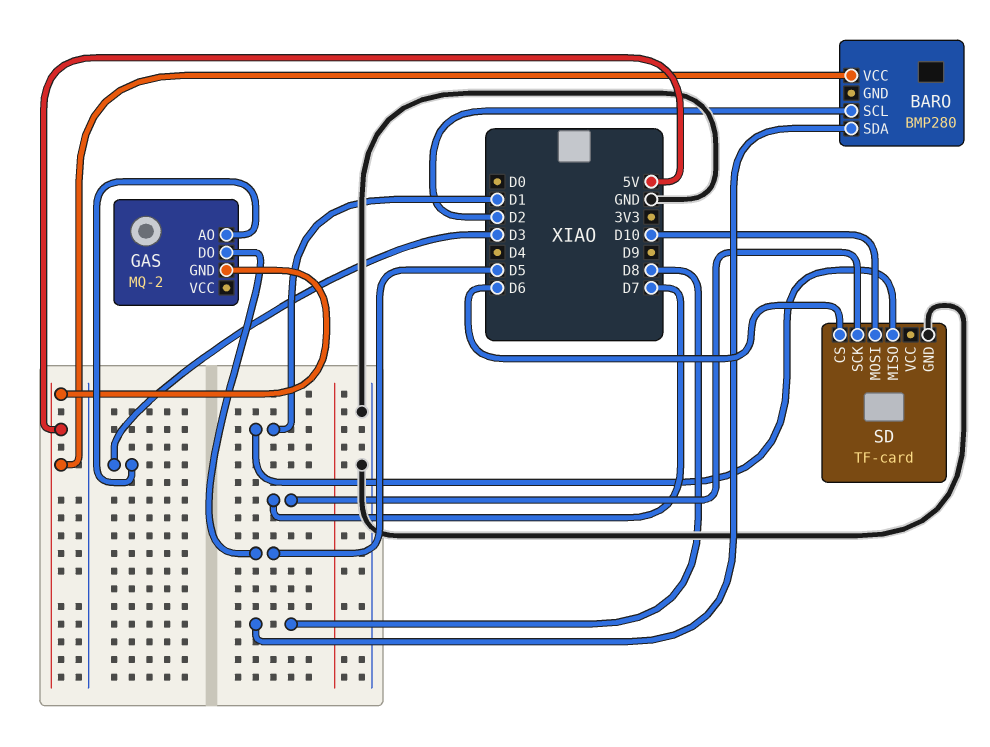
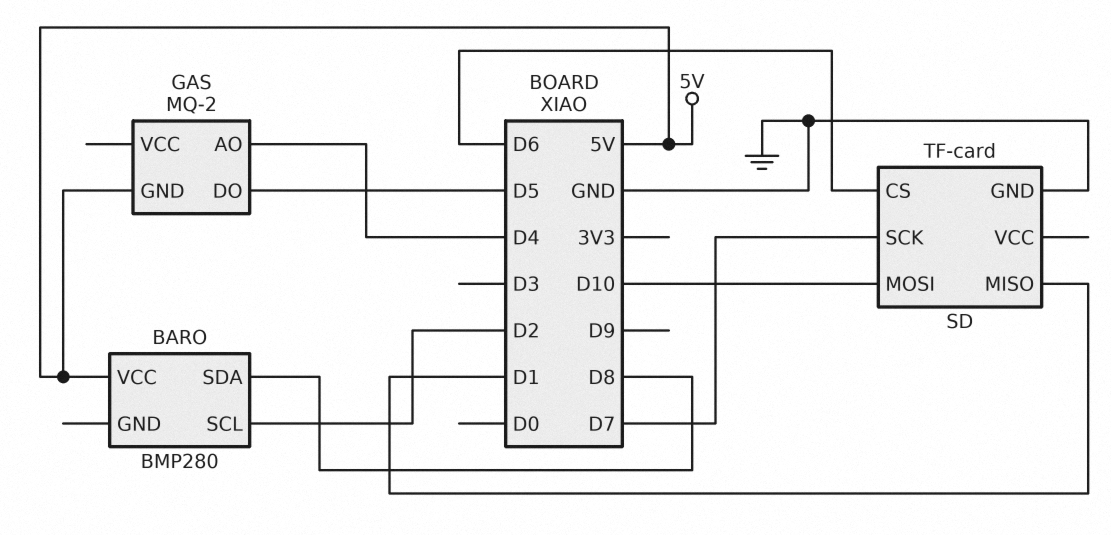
GAS pin AO: D3 -> D4

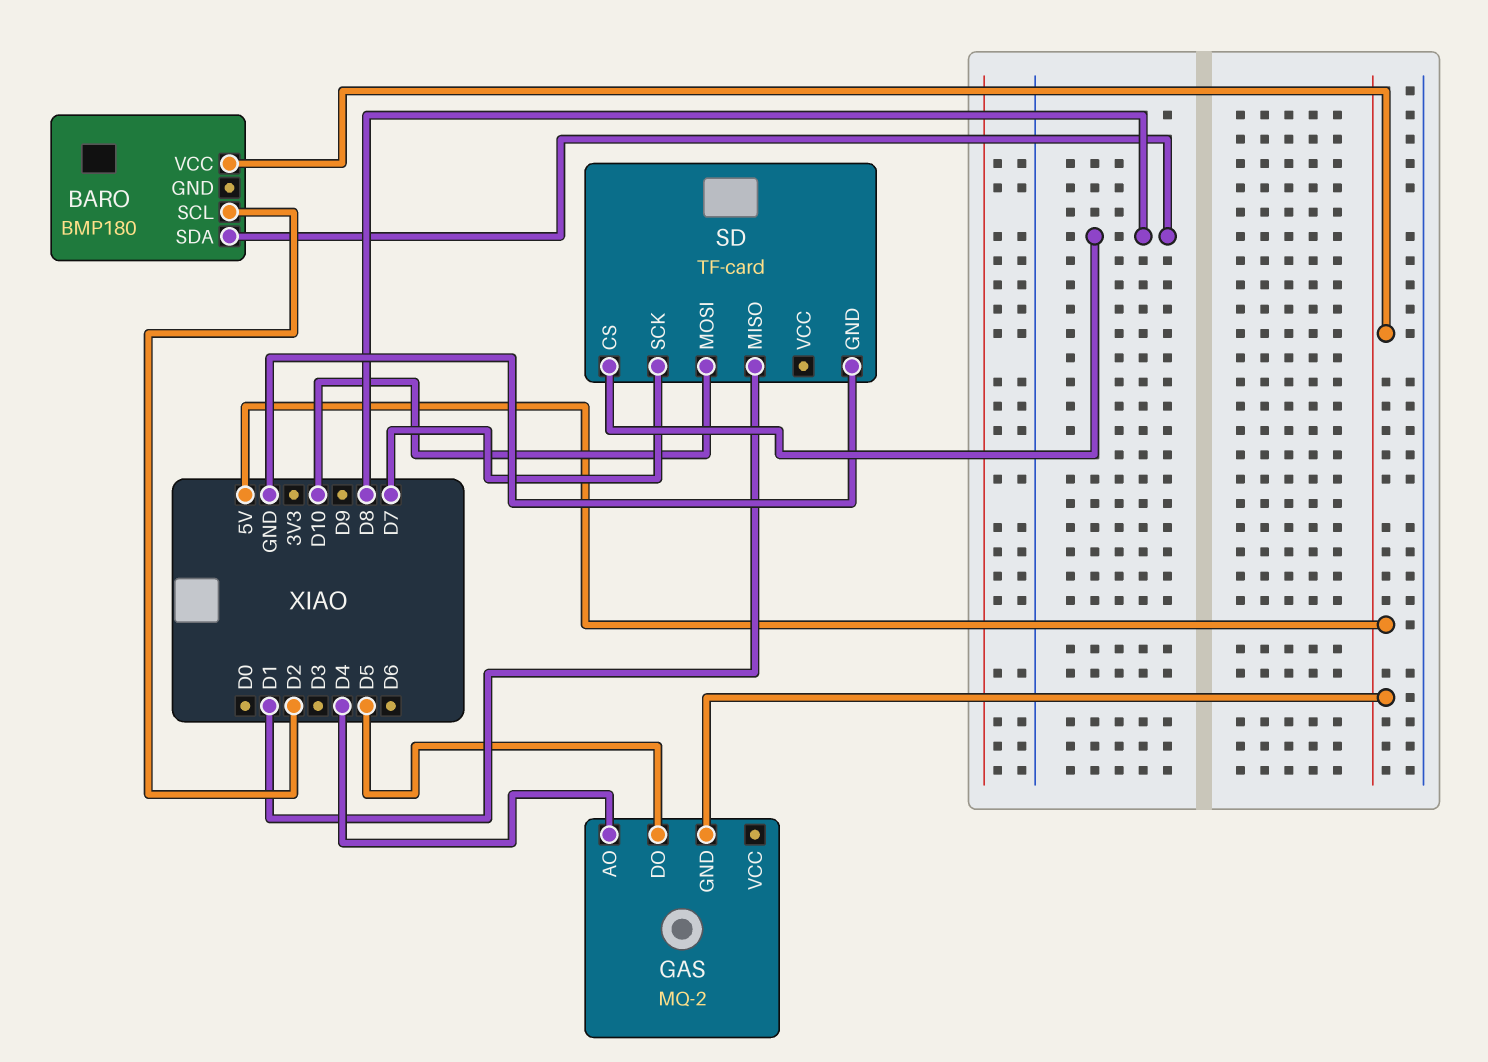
BARO: BMP280 -> BMP180
SD pin CS: D6 -> D8

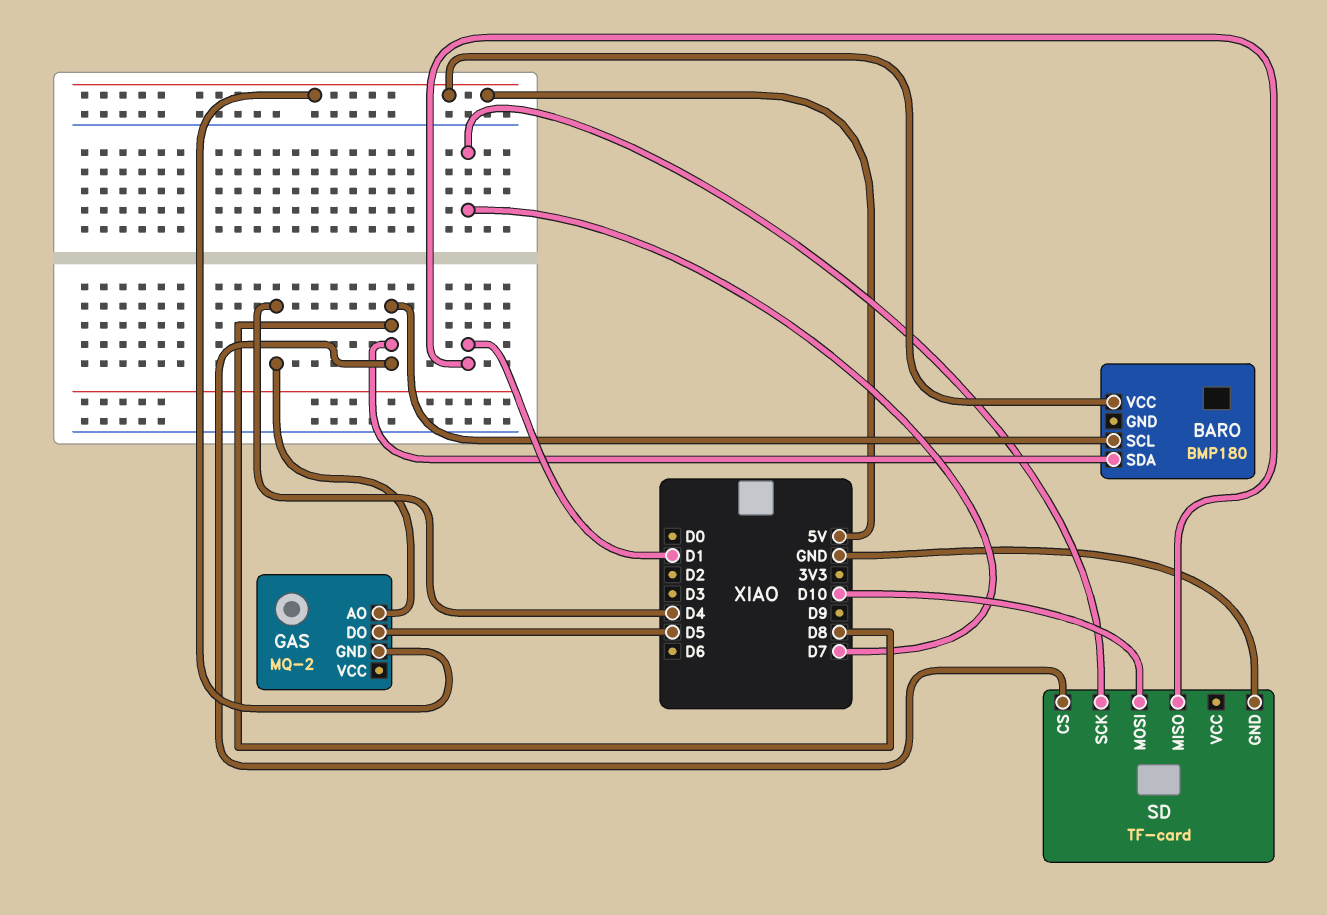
BARO pin SCL: D2 -> D8

